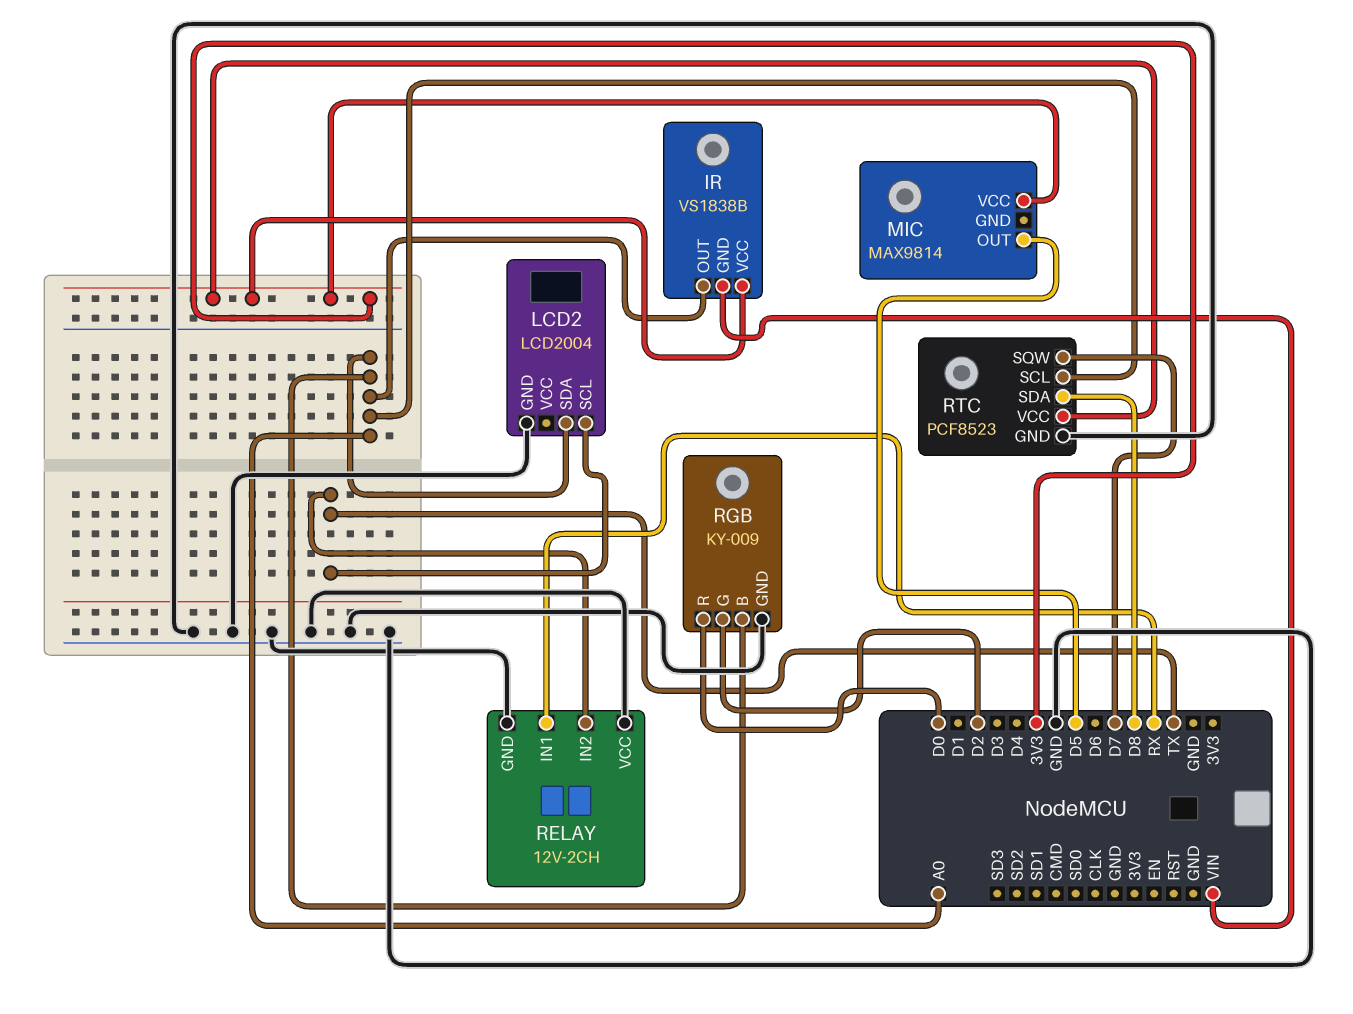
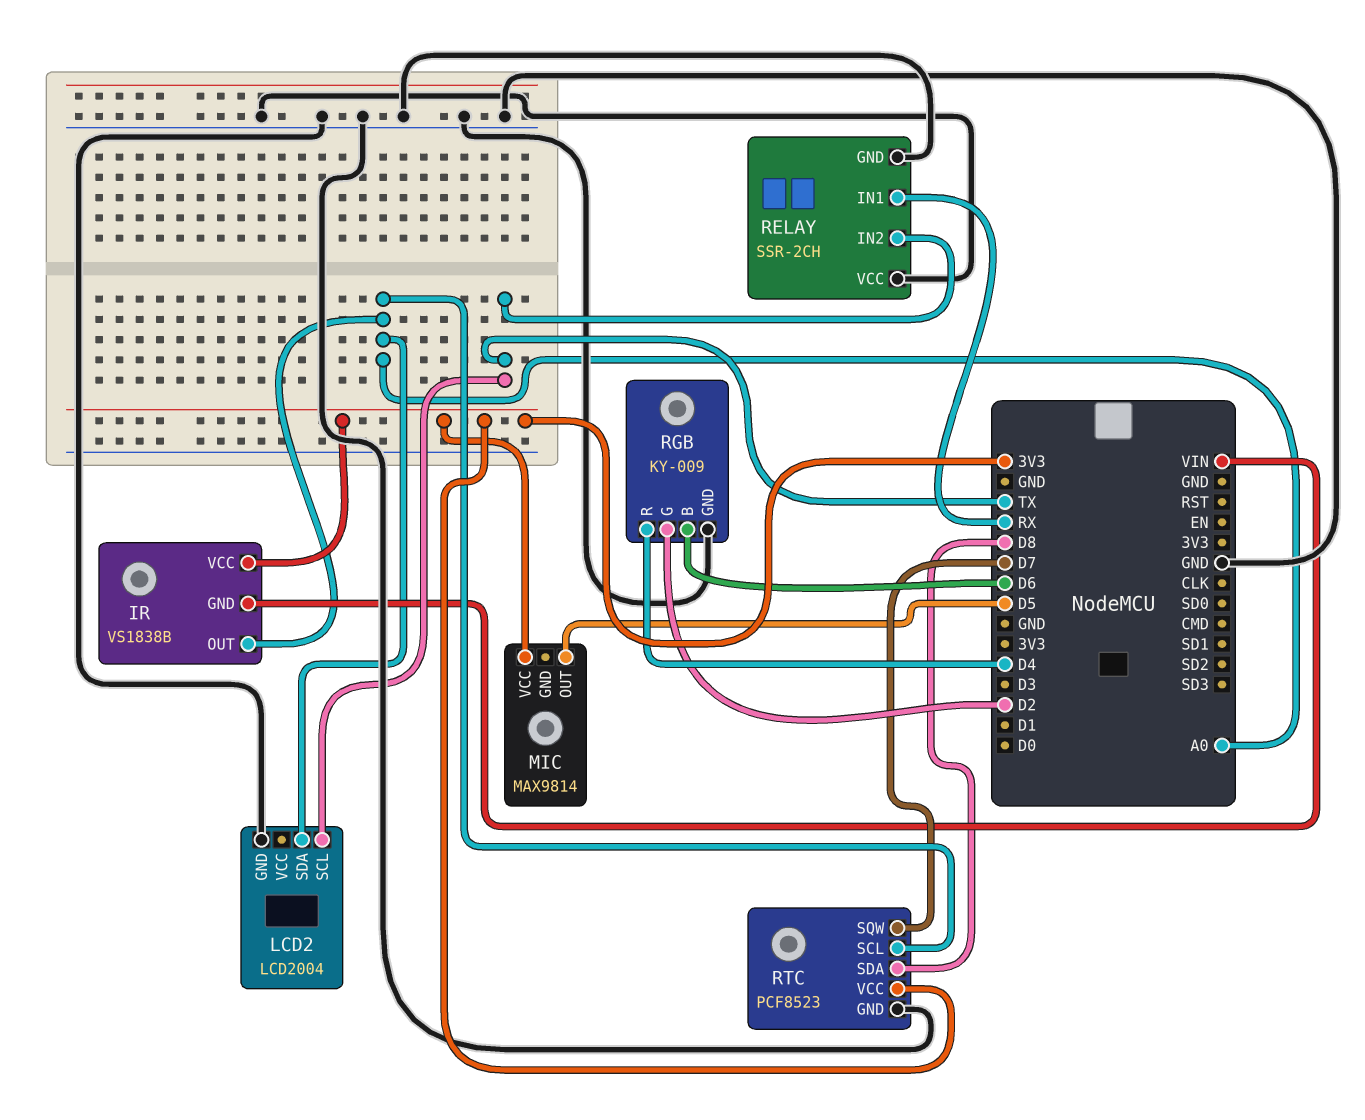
RELAY: 12V-2CH -> SSR-2CH
RGB pin B: A0 -> D6
RGB pin R: D0 -> D4

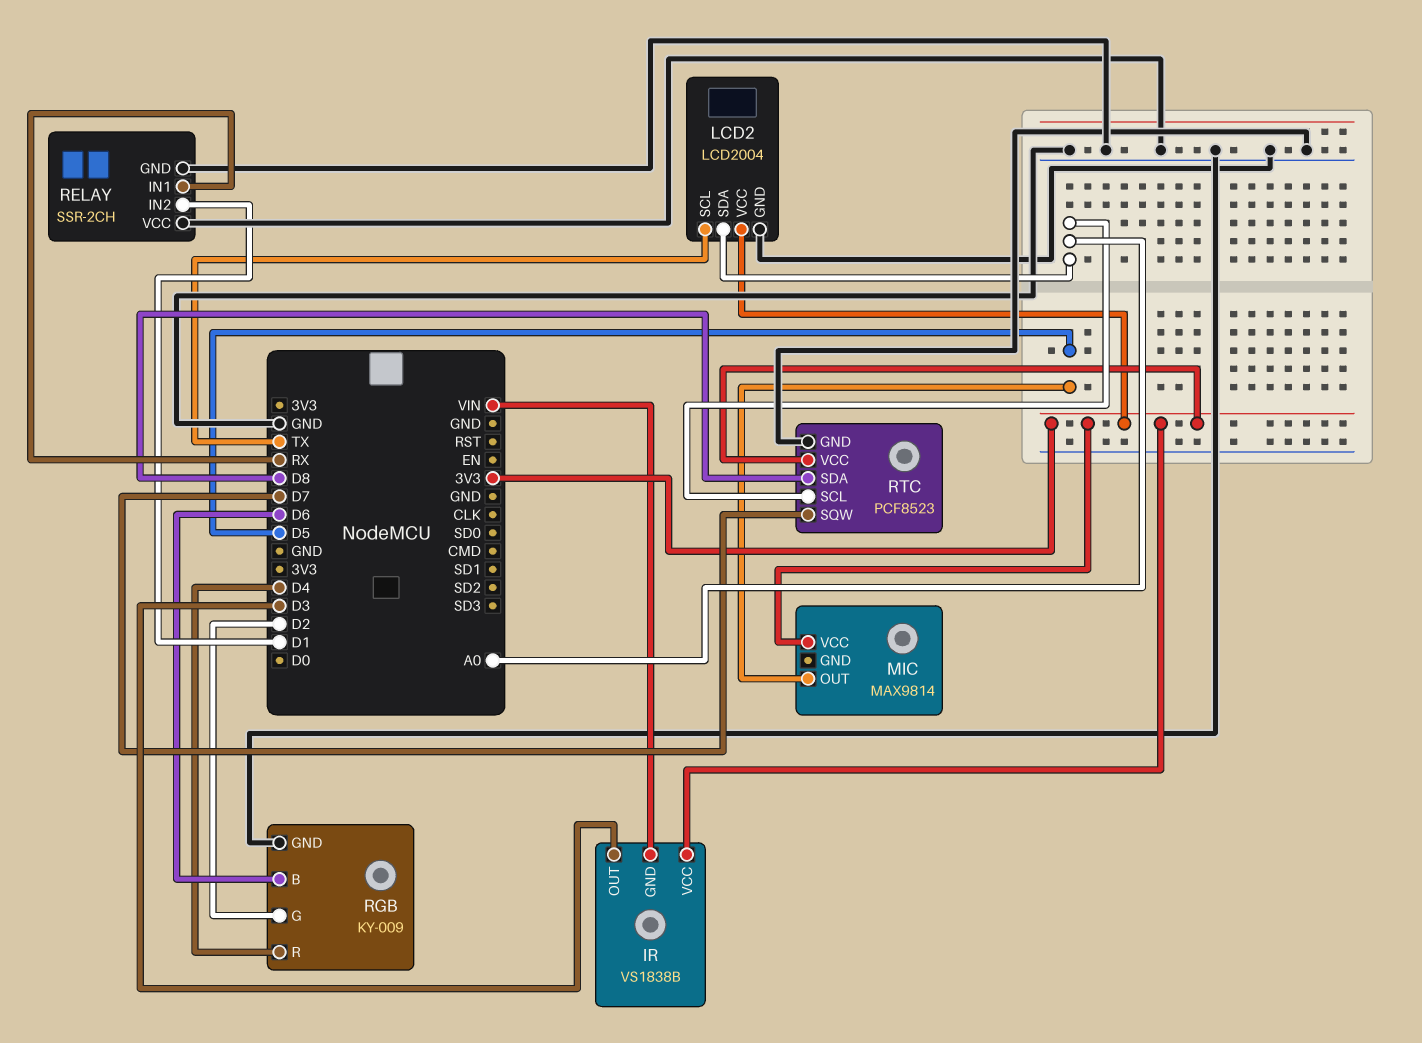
IR pin OUT: A0 -> D3
LCD2 pin VCC: none -> 3V3
RELAY pin IN2: TX -> D1

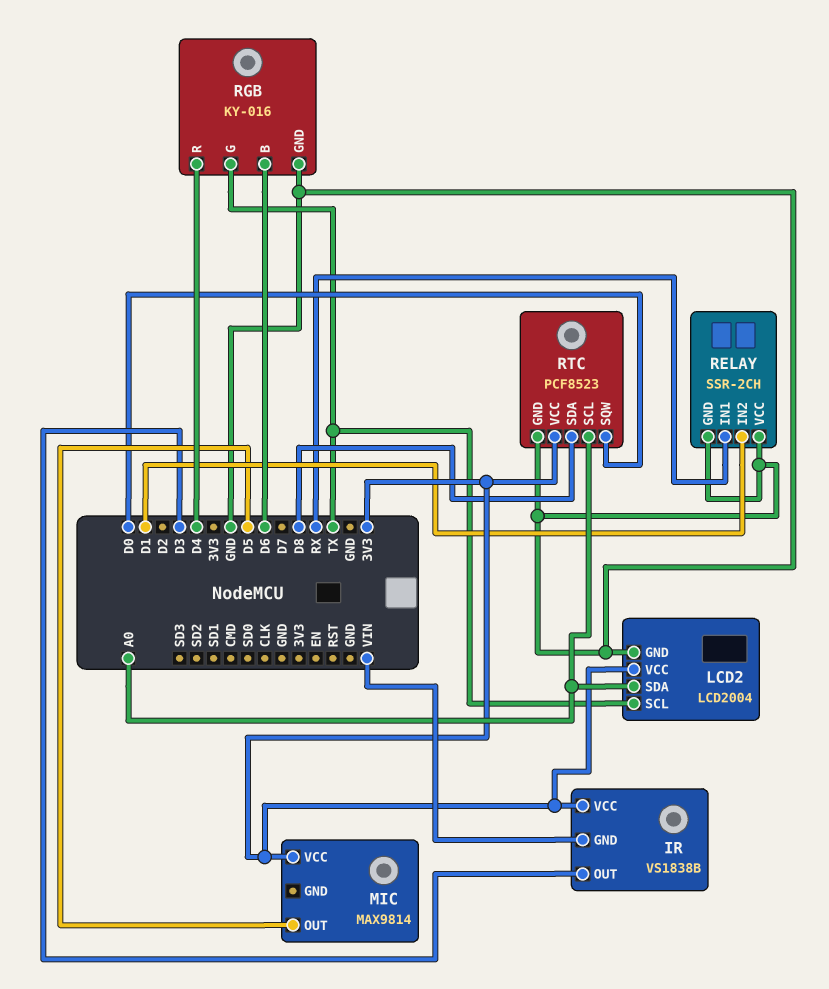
RGB: KY-009 -> KY-016
RGB pin G: D2 -> TX
RTC pin SQW: D7 -> D0

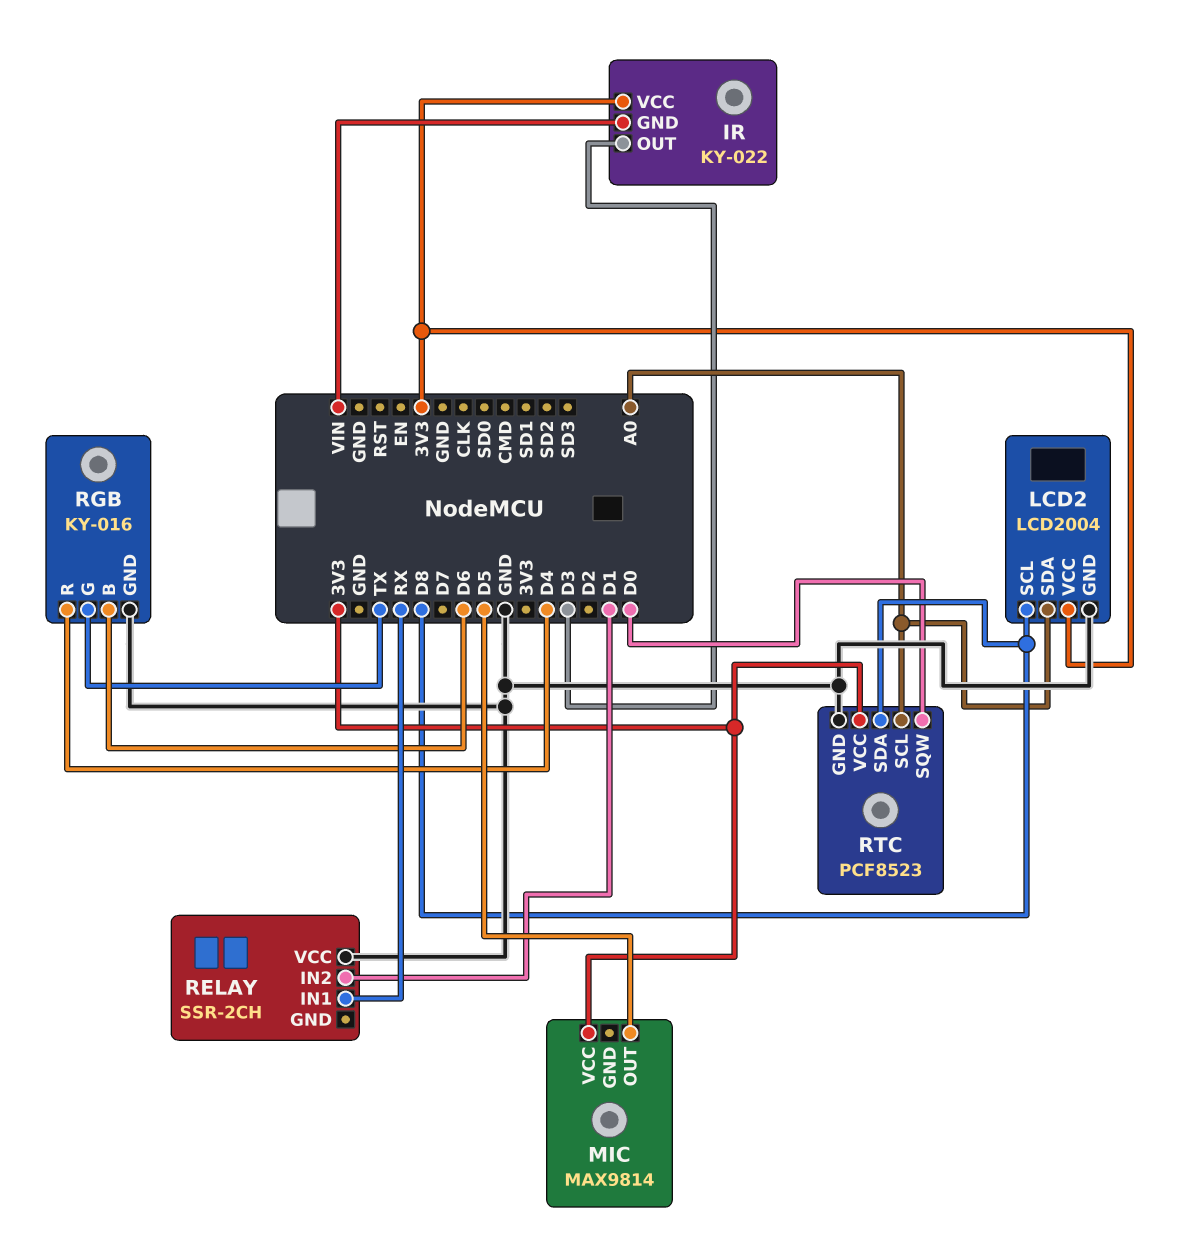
IR: VS1838B -> KY-022
LCD2 pin SCL: TX -> D8
RELAY pin GND: GND -> none

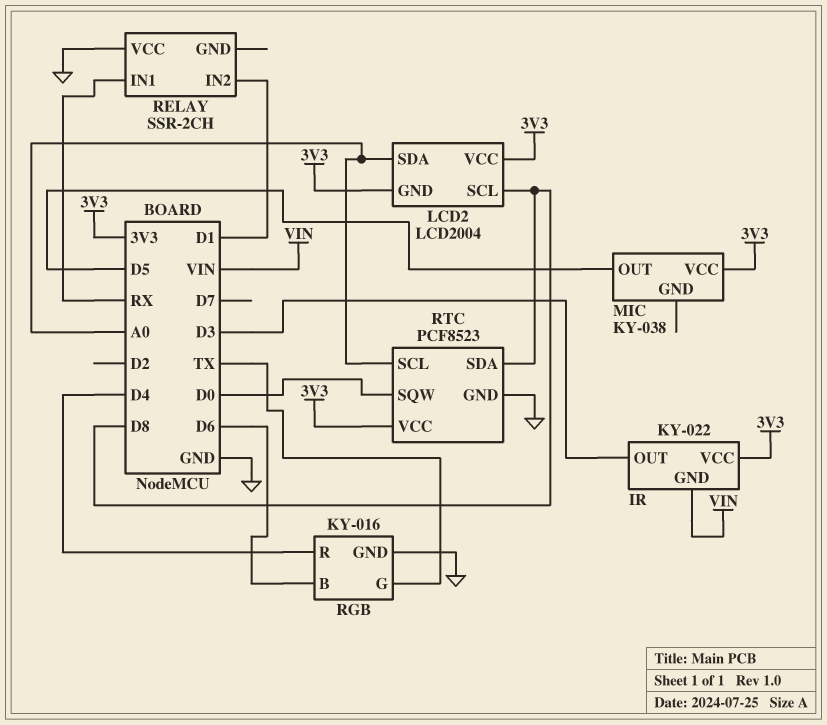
LCD2 pin GND: GND -> 3V3
MIC: MAX9814 -> KY-038

